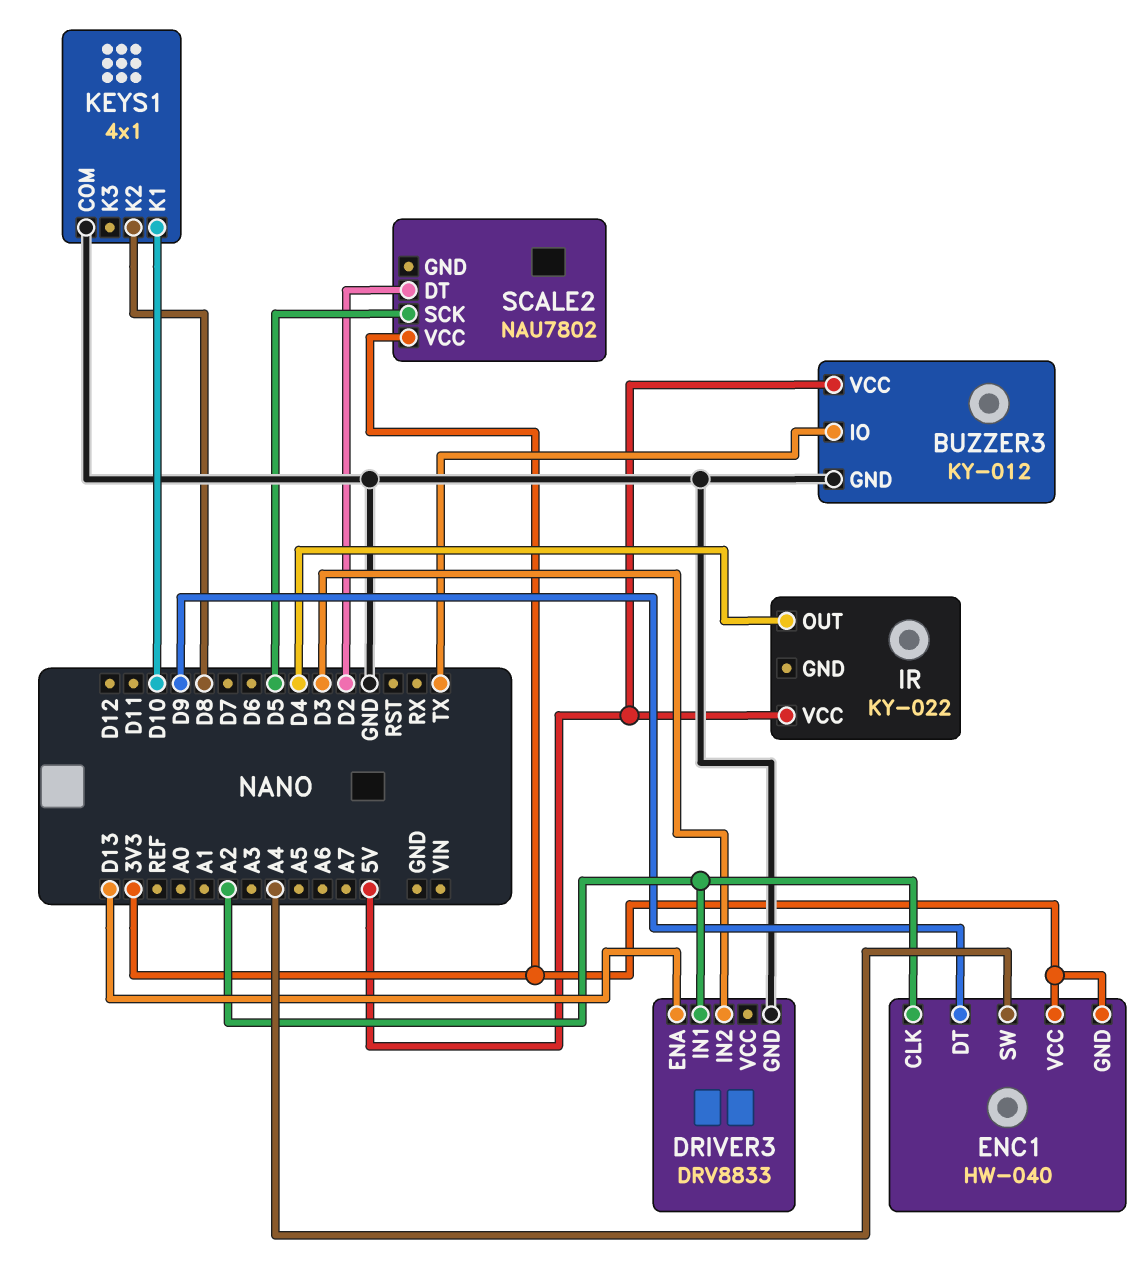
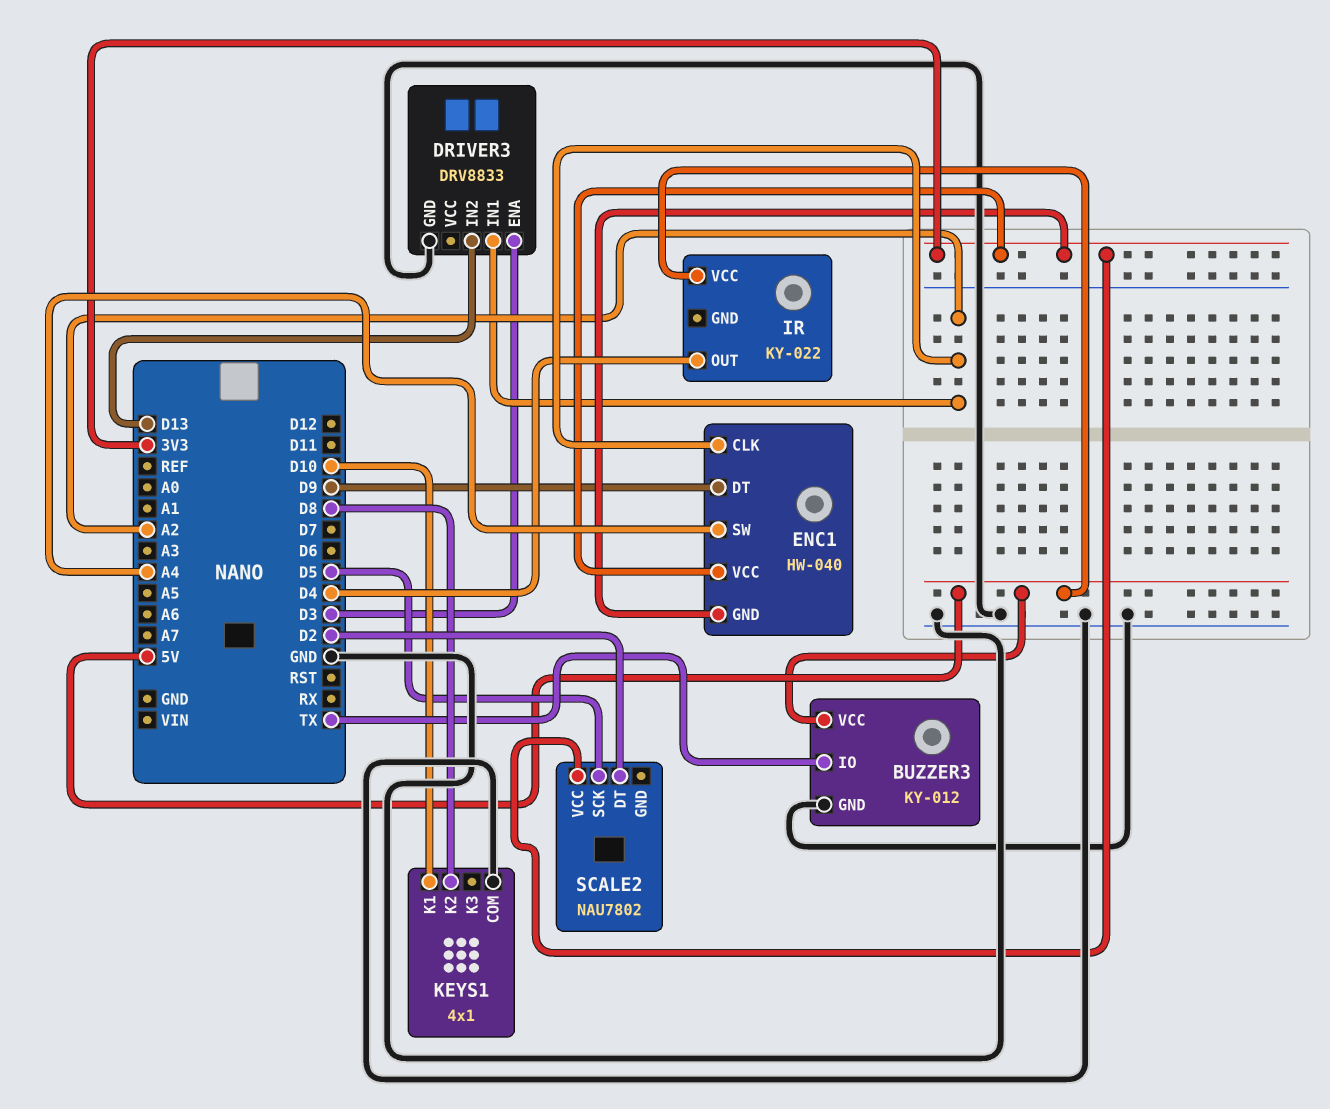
DRIVER3 pin ENA: D13 -> D3
DRIVER3 pin IN2: D3 -> D13

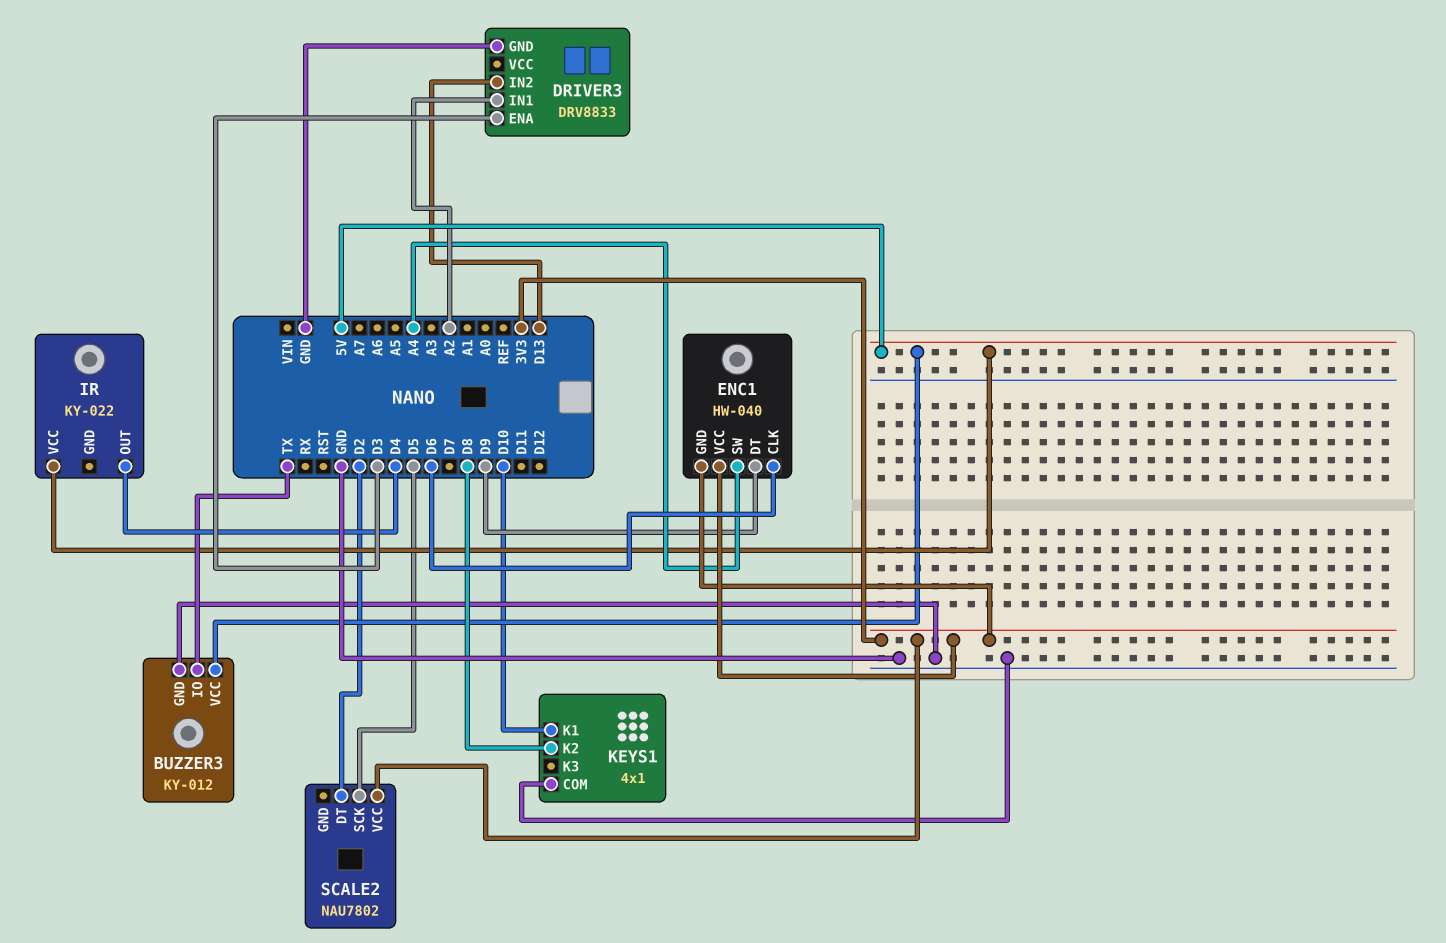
ENC1 pin CLK: A2 -> D6

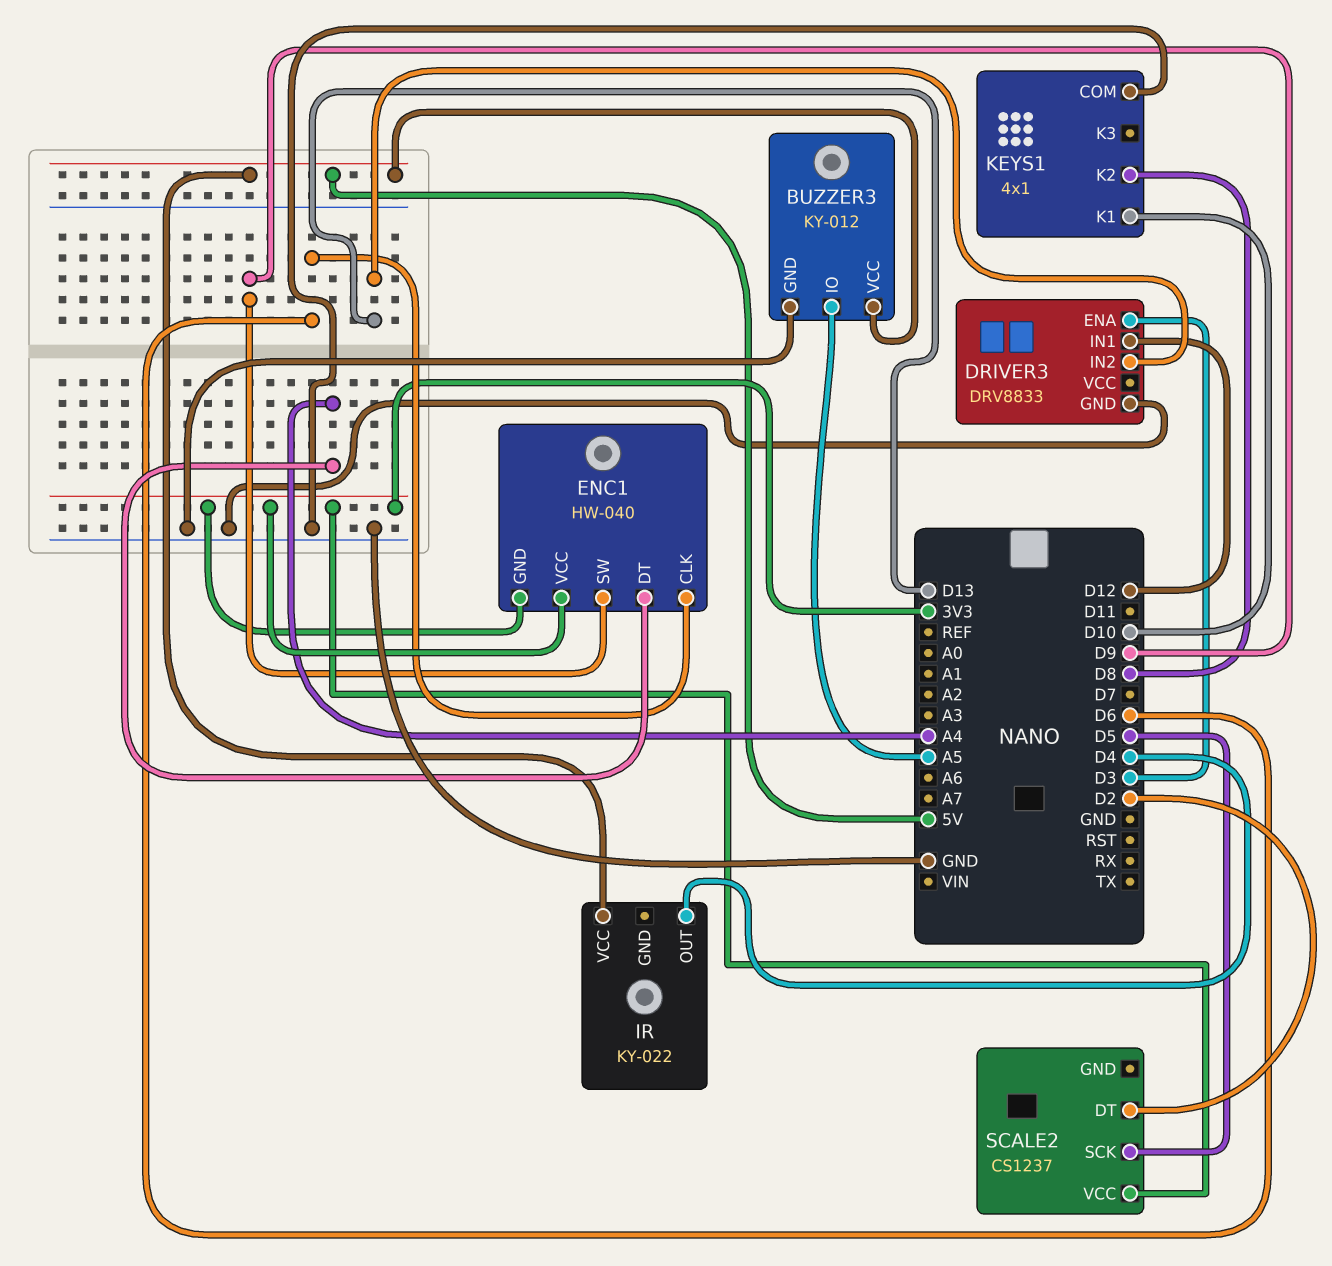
BUZZER3 pin IO: TX -> A5
DRIVER3 pin IN1: A2 -> D12
ENC1 pin DT: D9 -> A4
ENC1 pin SW: A4 -> D9
SCALE2: NAU7802 -> CS1237

